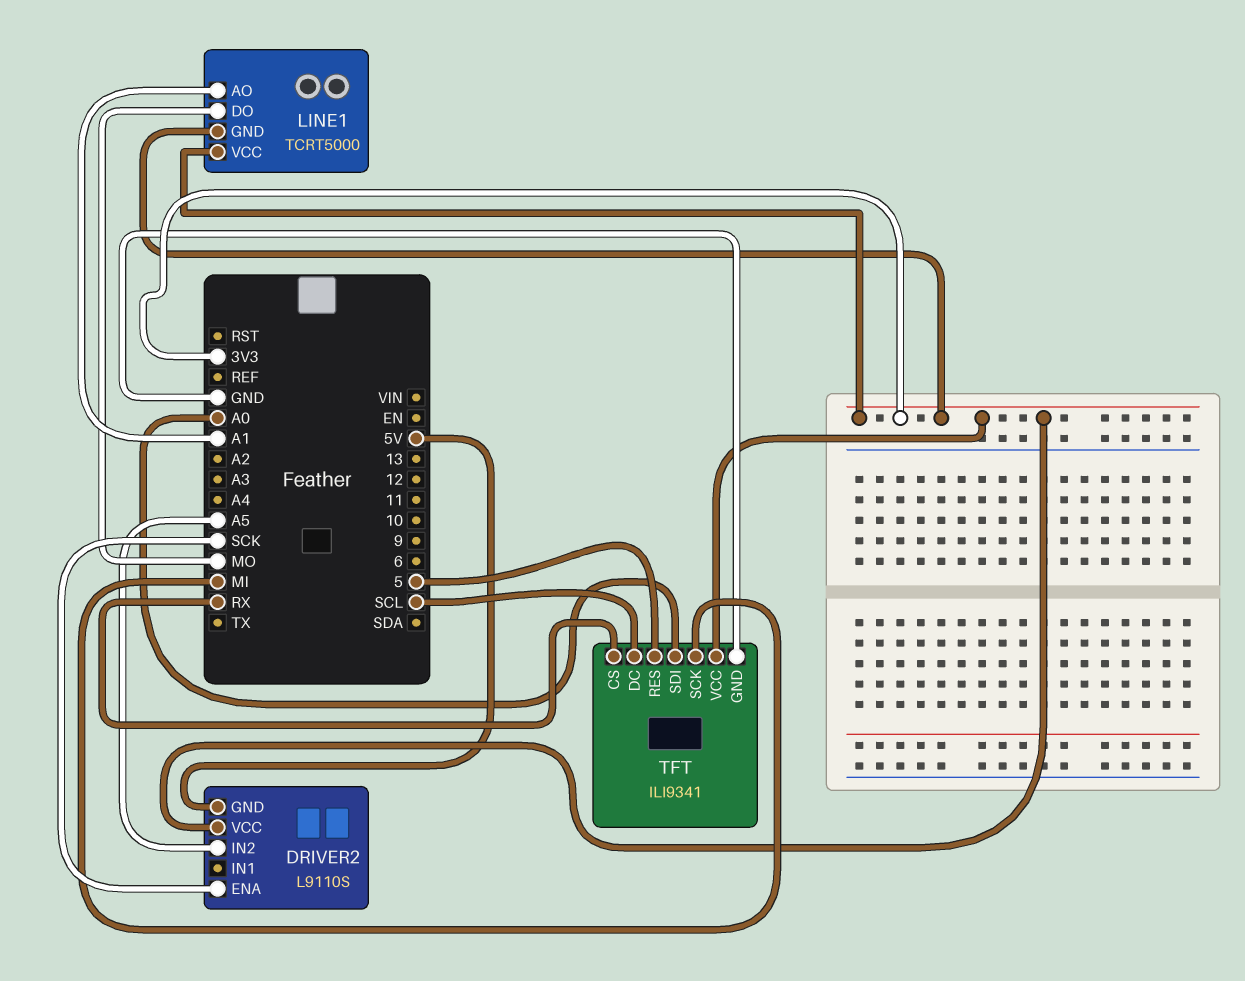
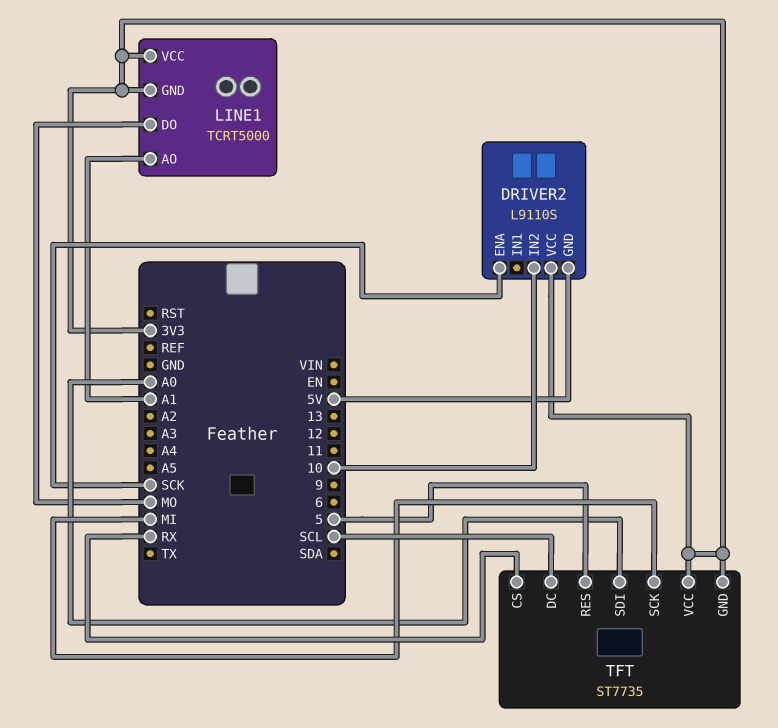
DRIVER2 pin IN2: A5 -> 10
TFT: ILI9341 -> ST7735
TFT pin GND: GND -> 3V3

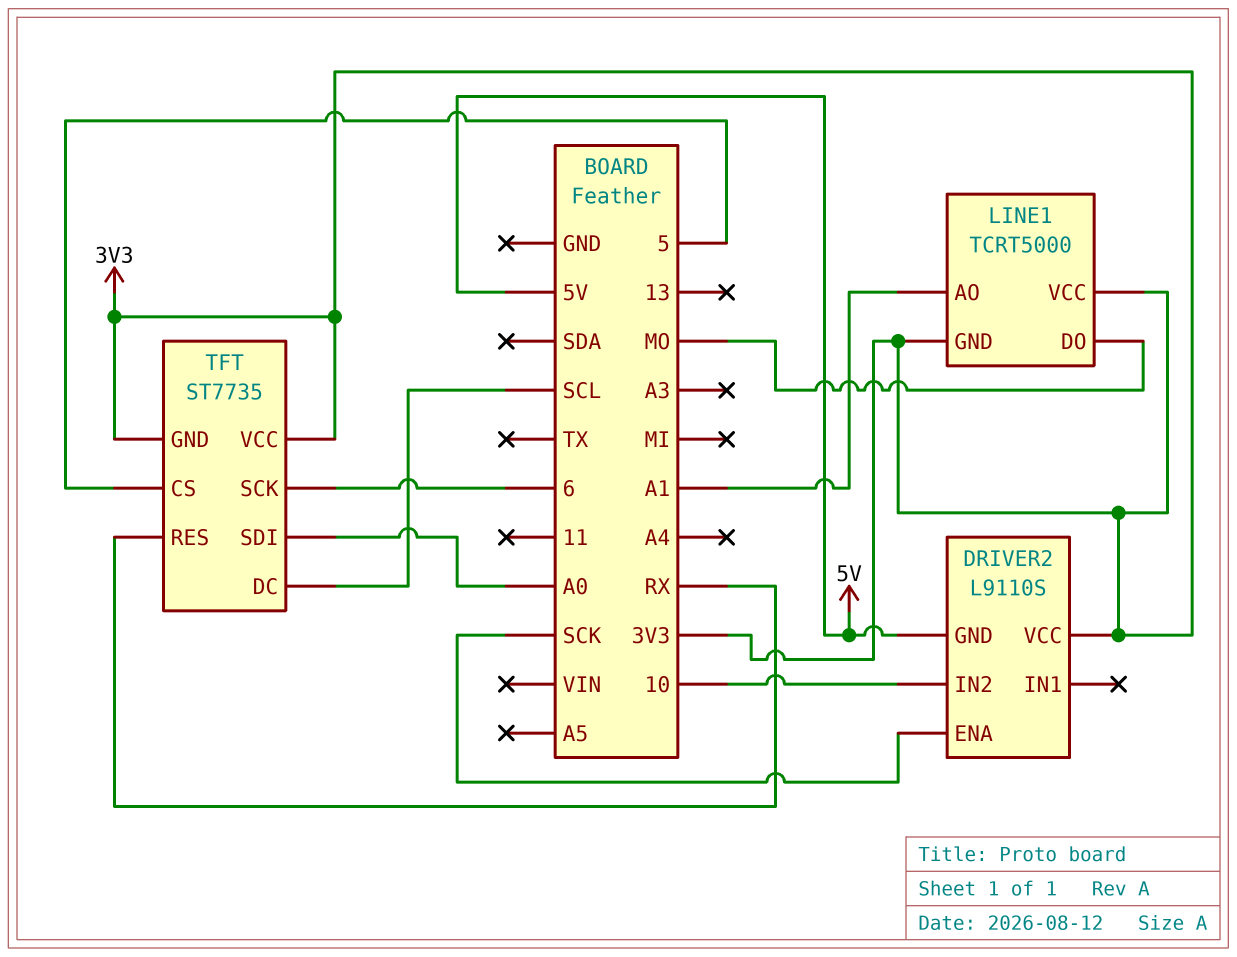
TFT pin CS: RX -> 5
TFT pin RES: 5 -> RX
TFT pin SCK: MI -> 6

